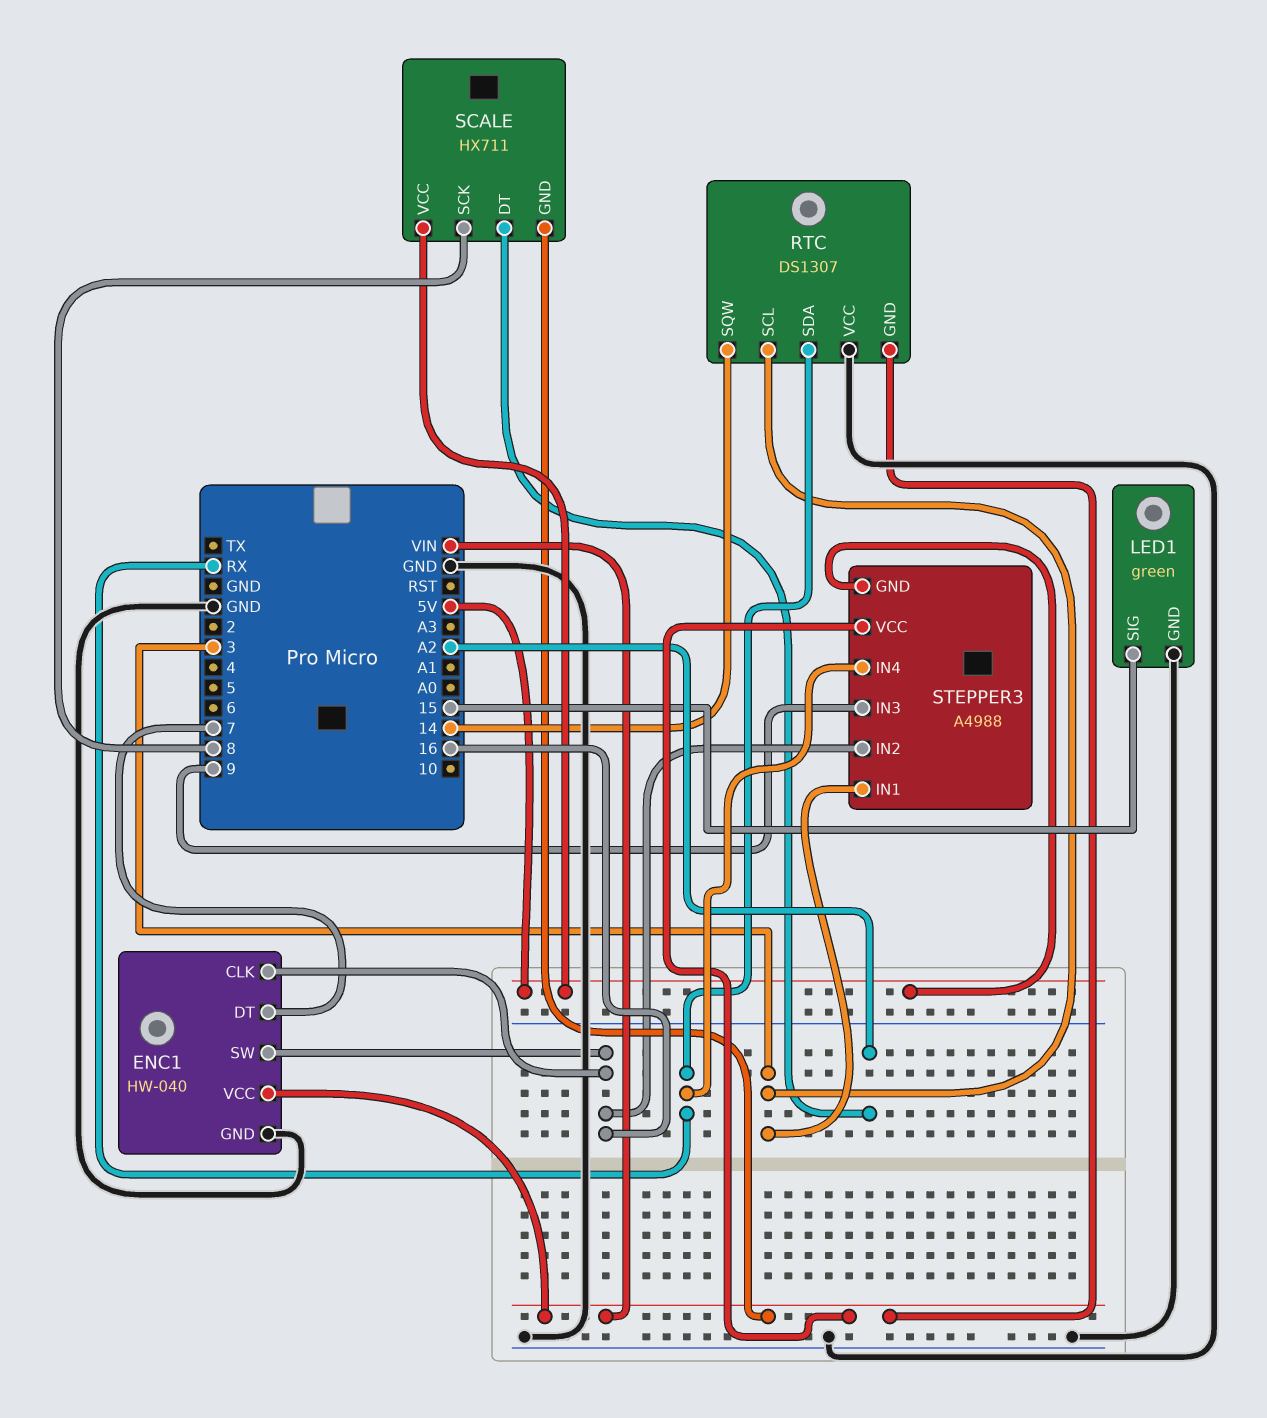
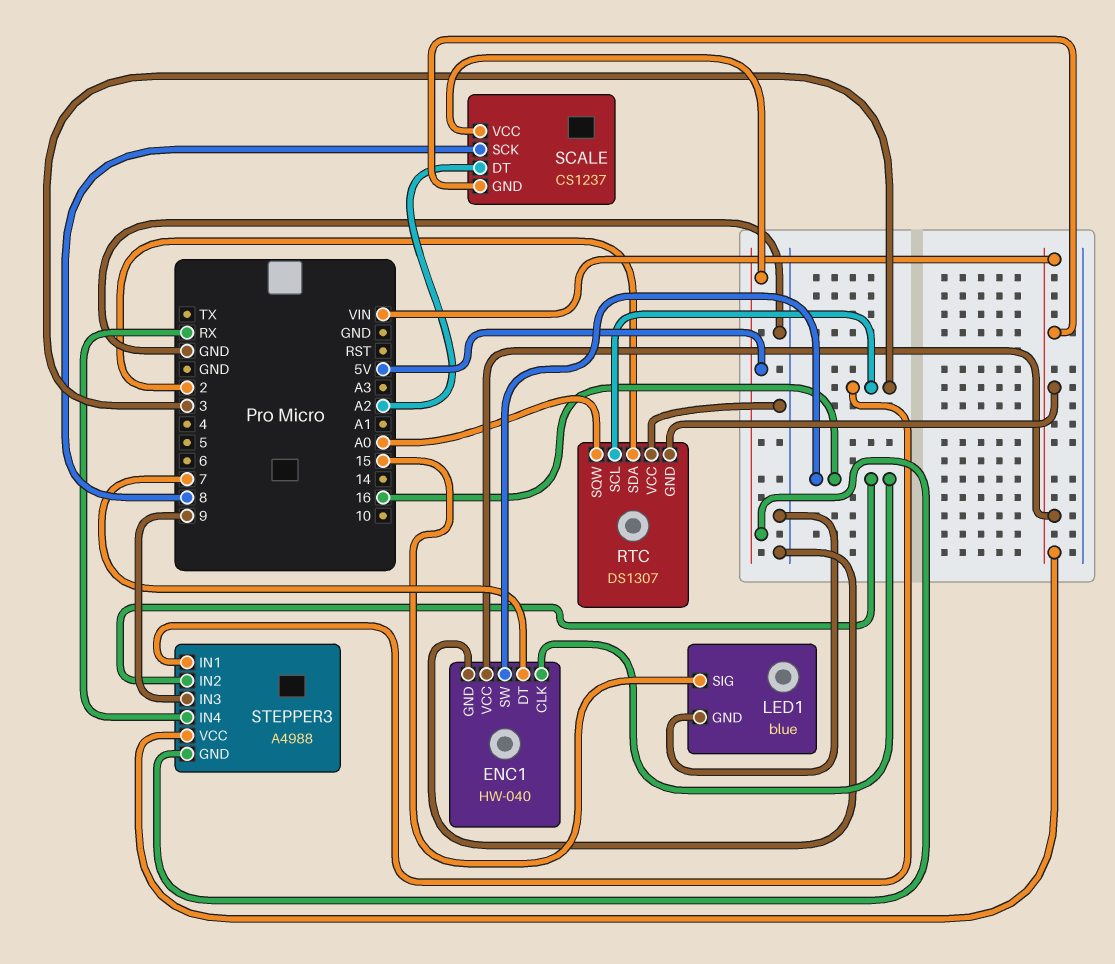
LED1: green -> blue
RTC pin SDA: RX -> 2
RTC pin SQW: 14 -> A0
SCALE: HX711 -> CS1237

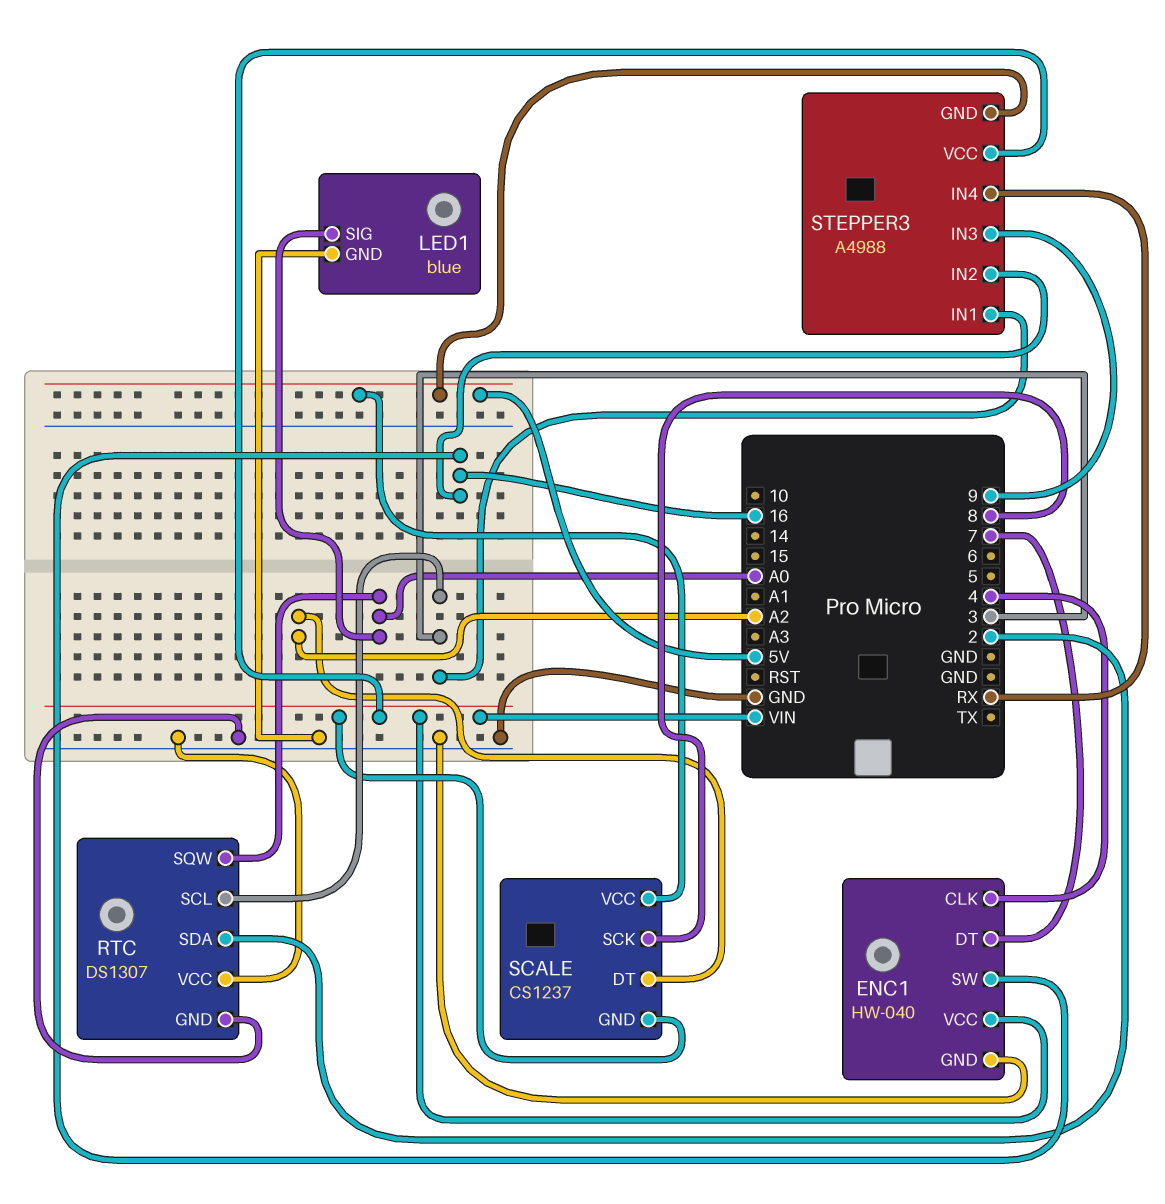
ENC1 pin CLK: 16 -> 4
LED1 pin SIG: 15 -> A0
RTC pin GND: VIN -> GND

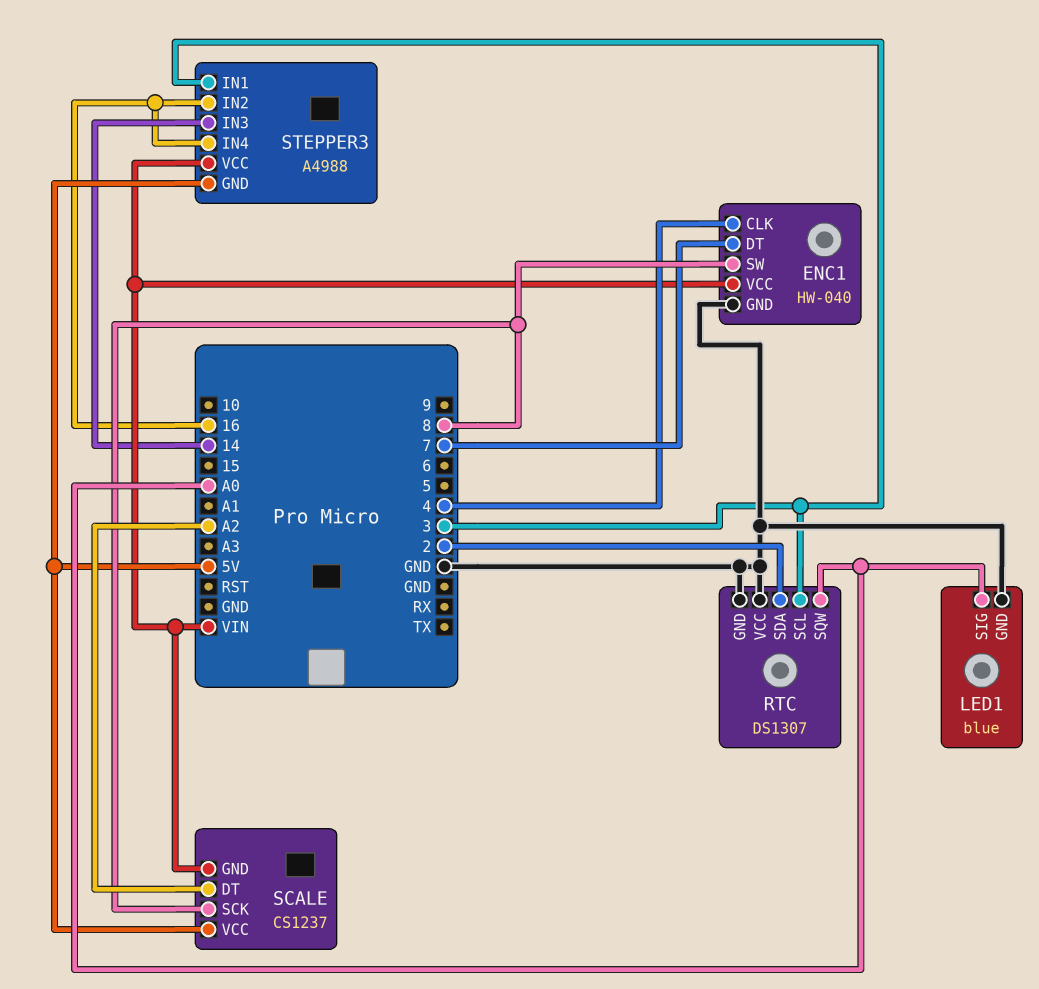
ENC1 pin SW: 16 -> 8
STEPPER3 pin IN3: 9 -> 14
STEPPER3 pin IN4: RX -> 16

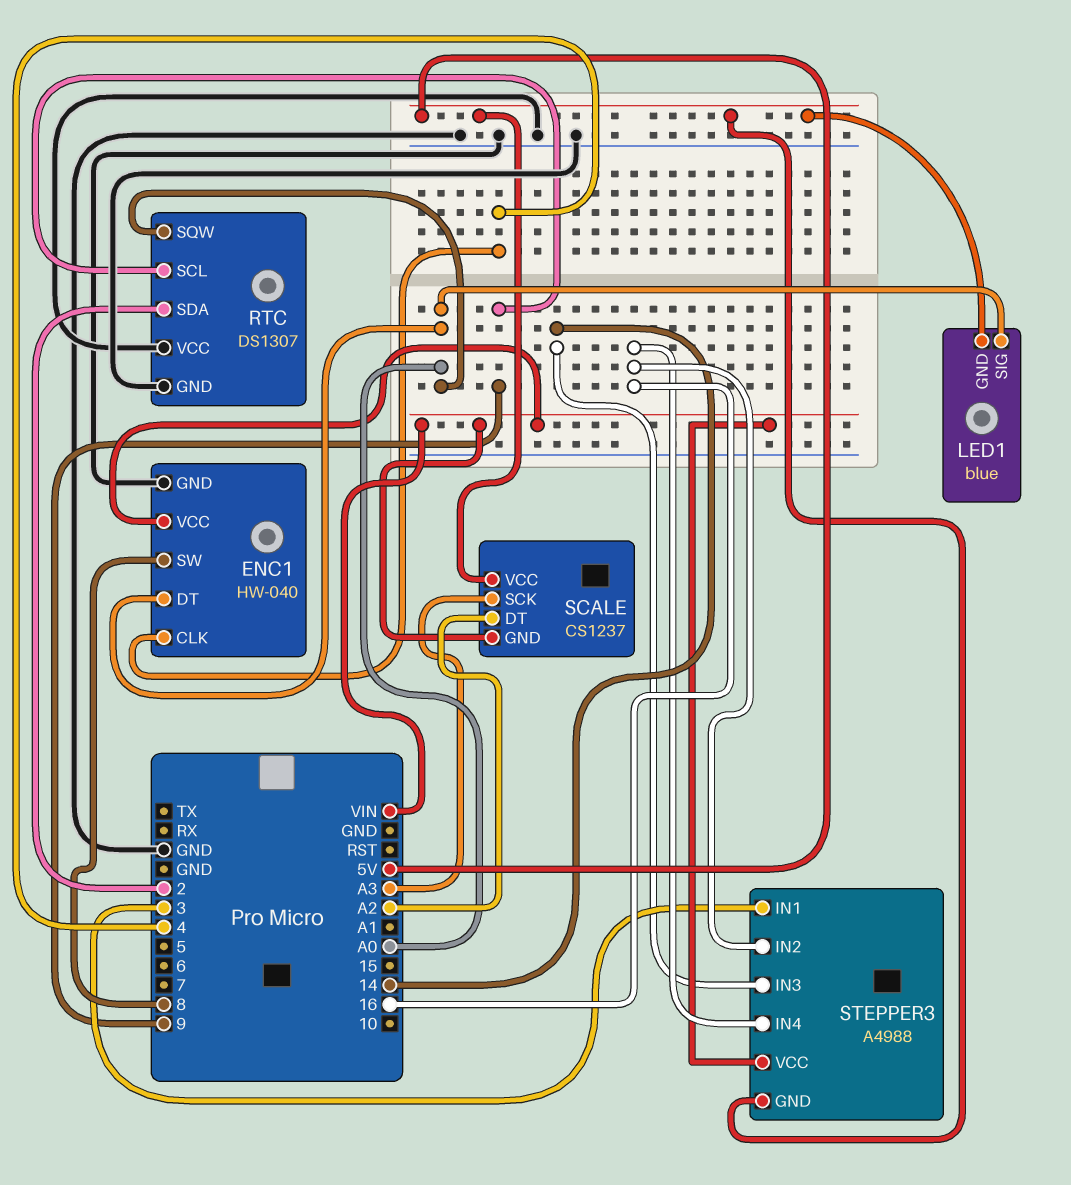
ENC1 pin DT: 7 -> A0
LED1 pin GND: GND -> 5V
RTC pin SCL: 3 -> 9
SCALE pin SCK: 8 -> A3

